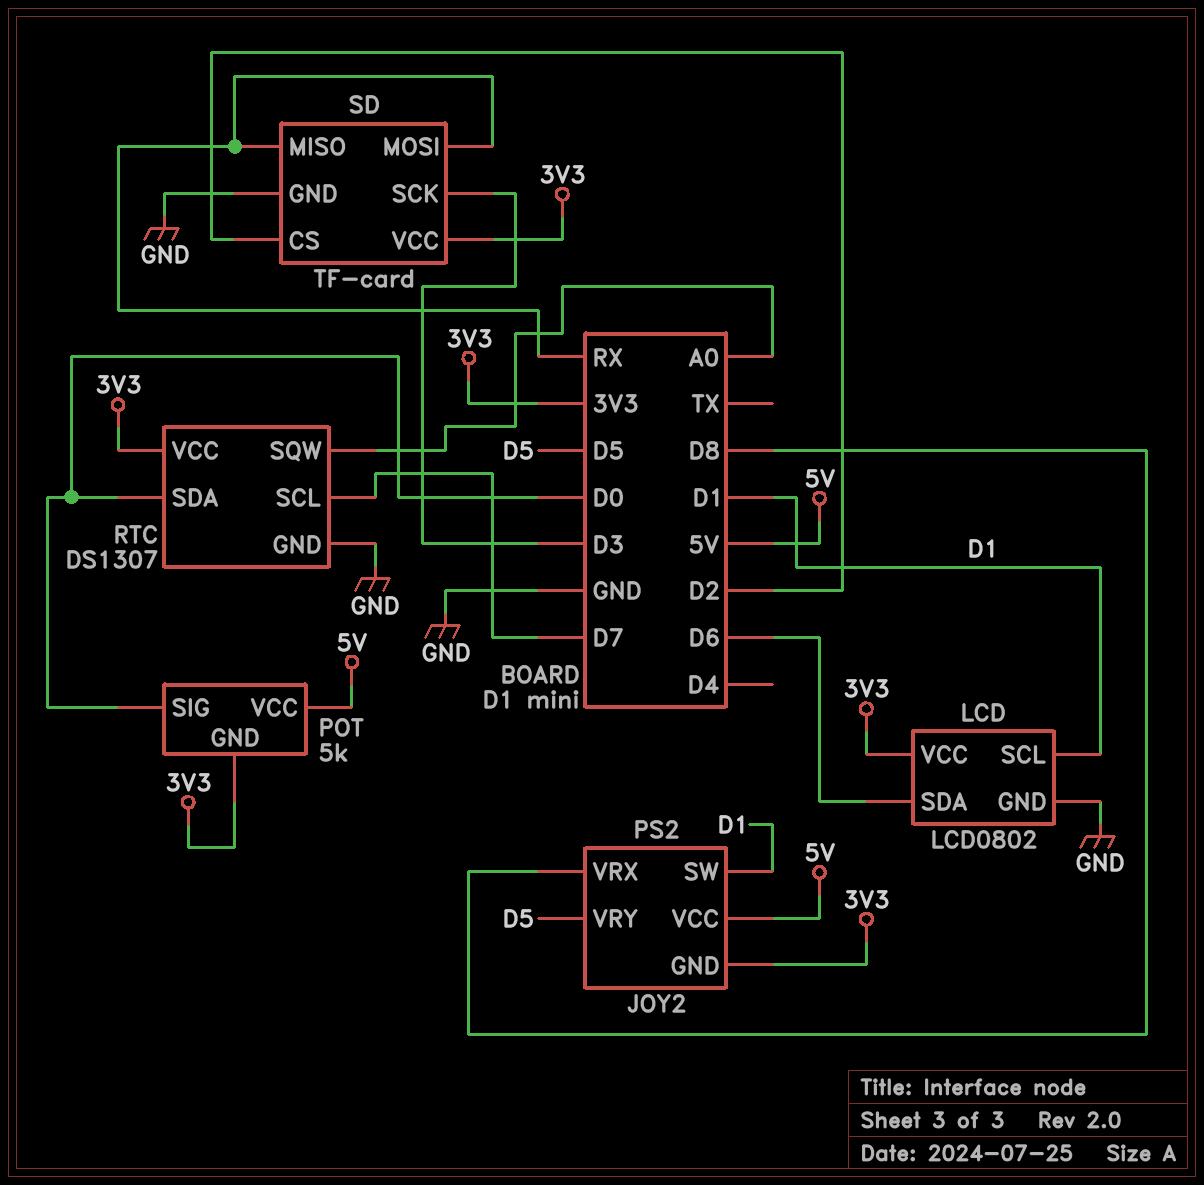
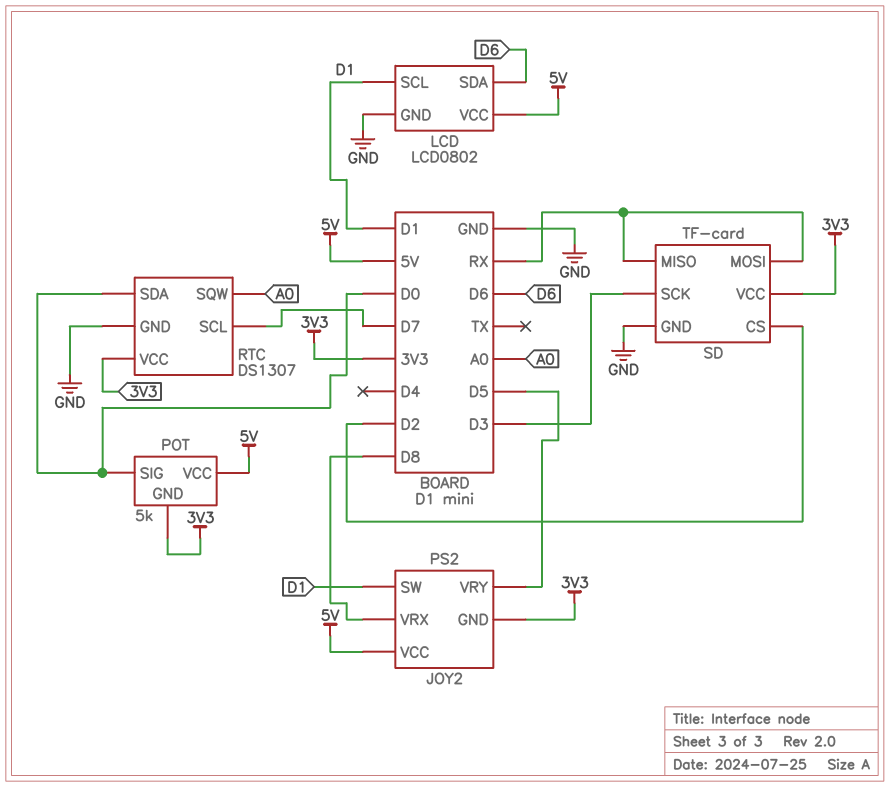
LCD pin VCC: 3V3 -> 5V

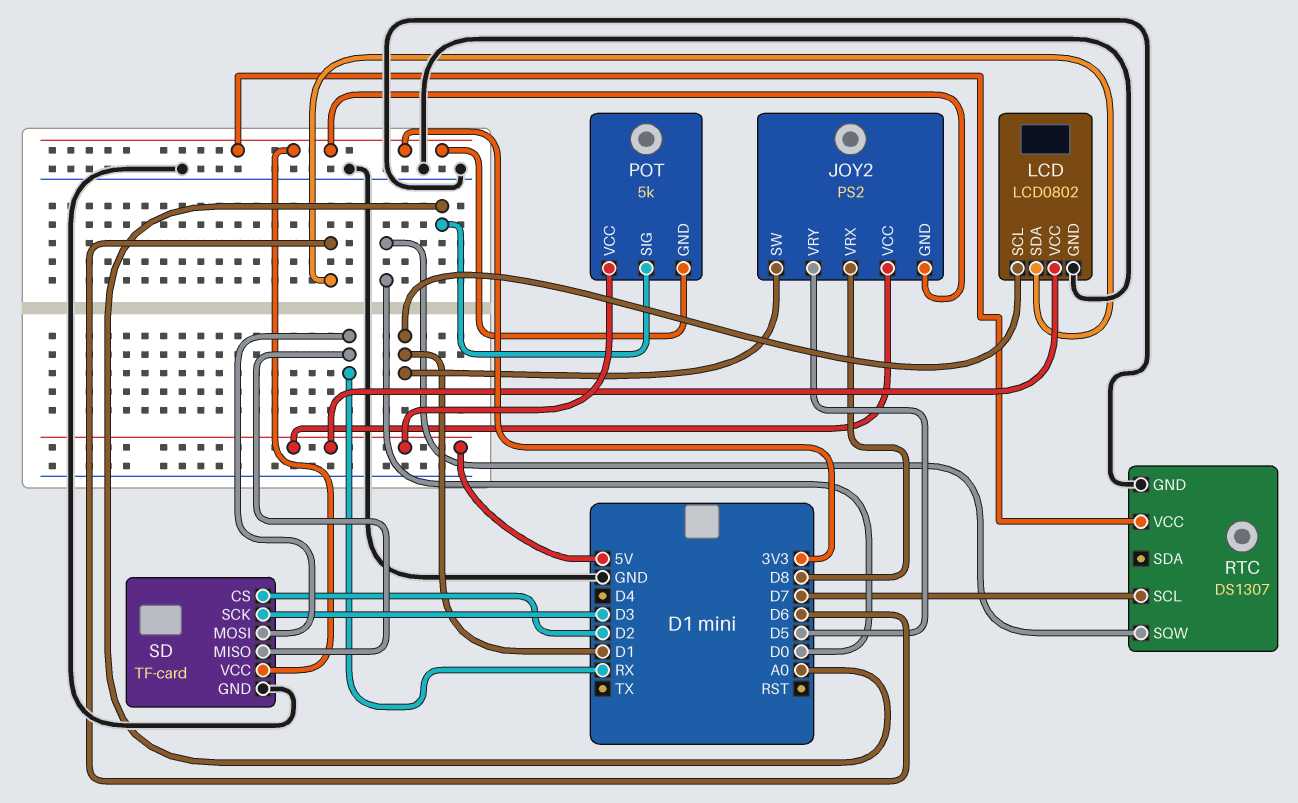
POT pin SIG: D0 -> A0
RTC pin SDA: D0 -> none
RTC pin SQW: A0 -> D0

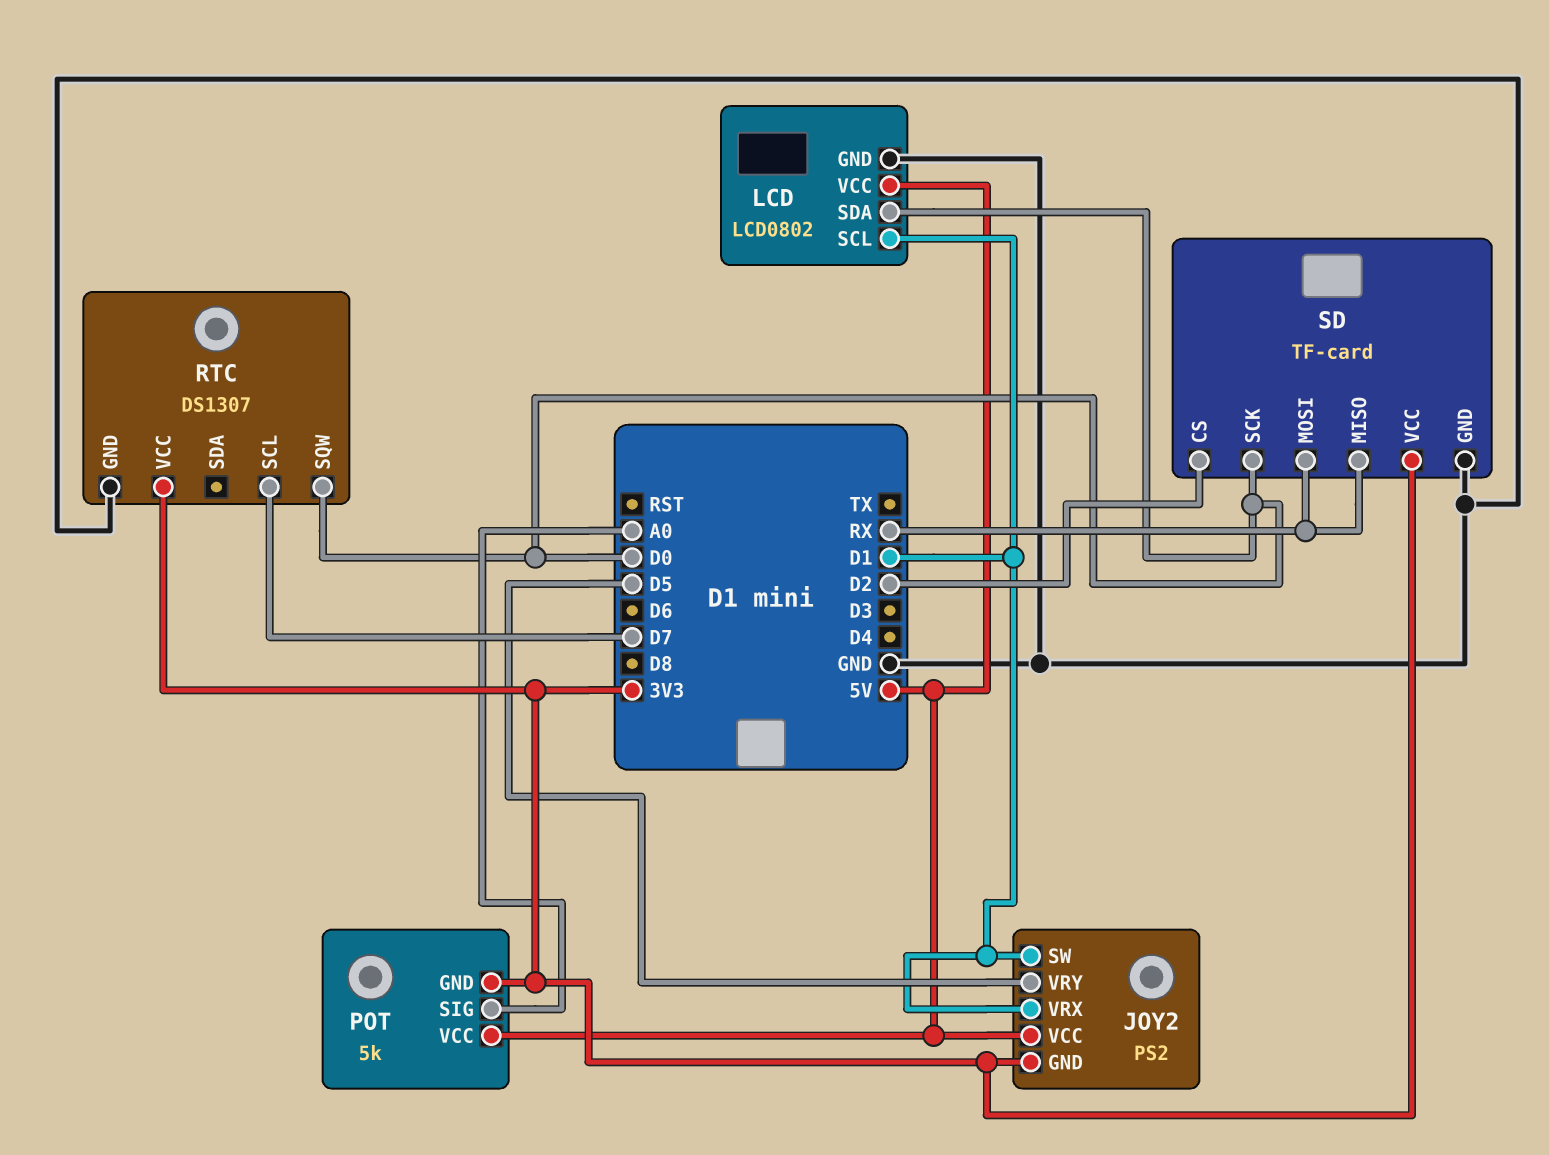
JOY2 pin VRX: D8 -> D1
LCD pin SDA: D6 -> D0
SD pin SCK: D3 -> D0

